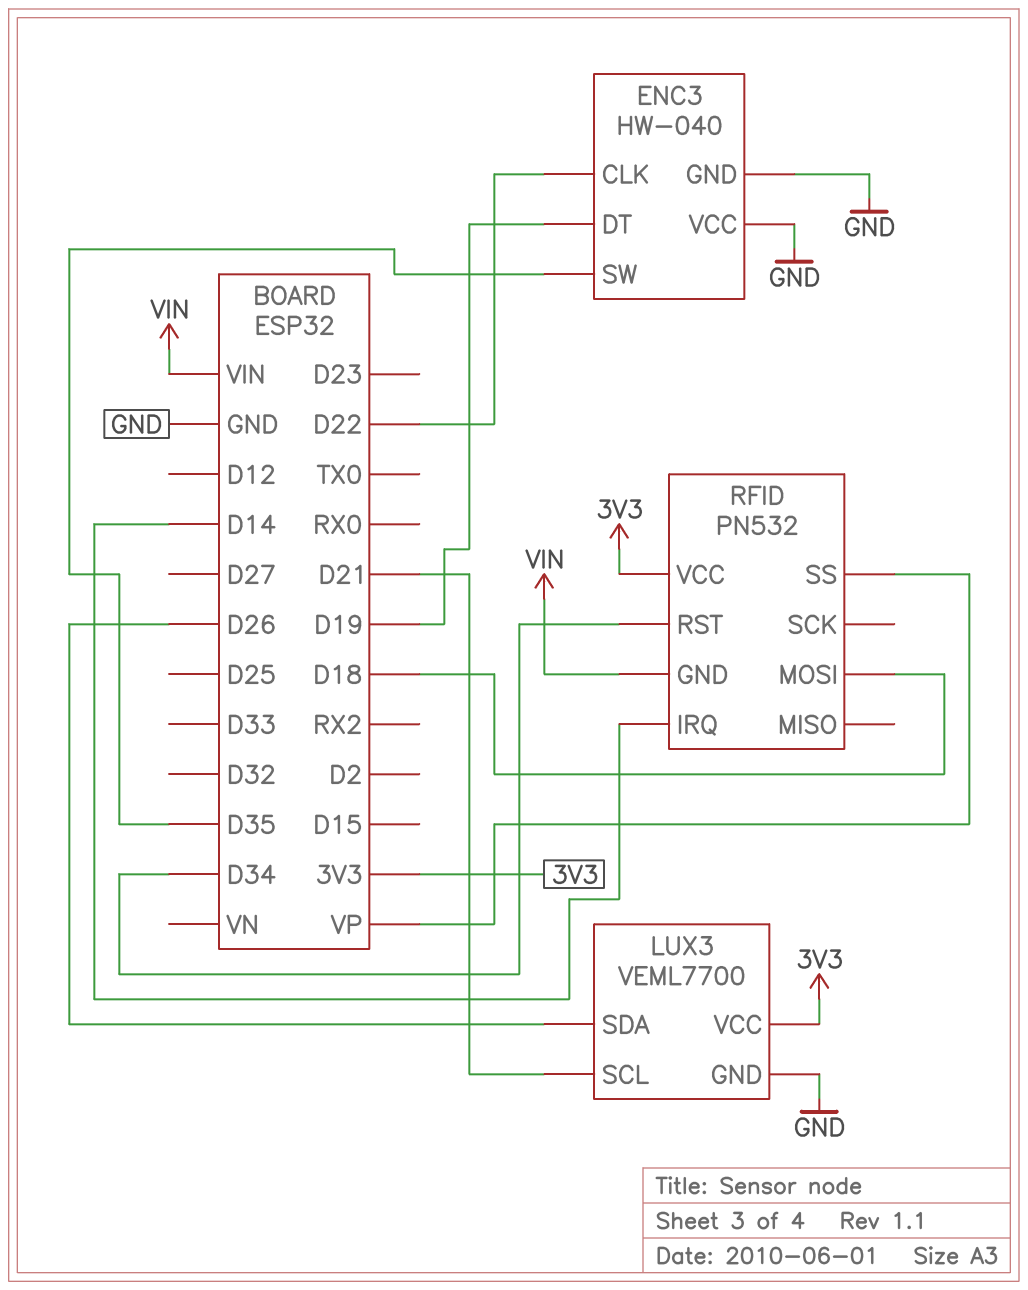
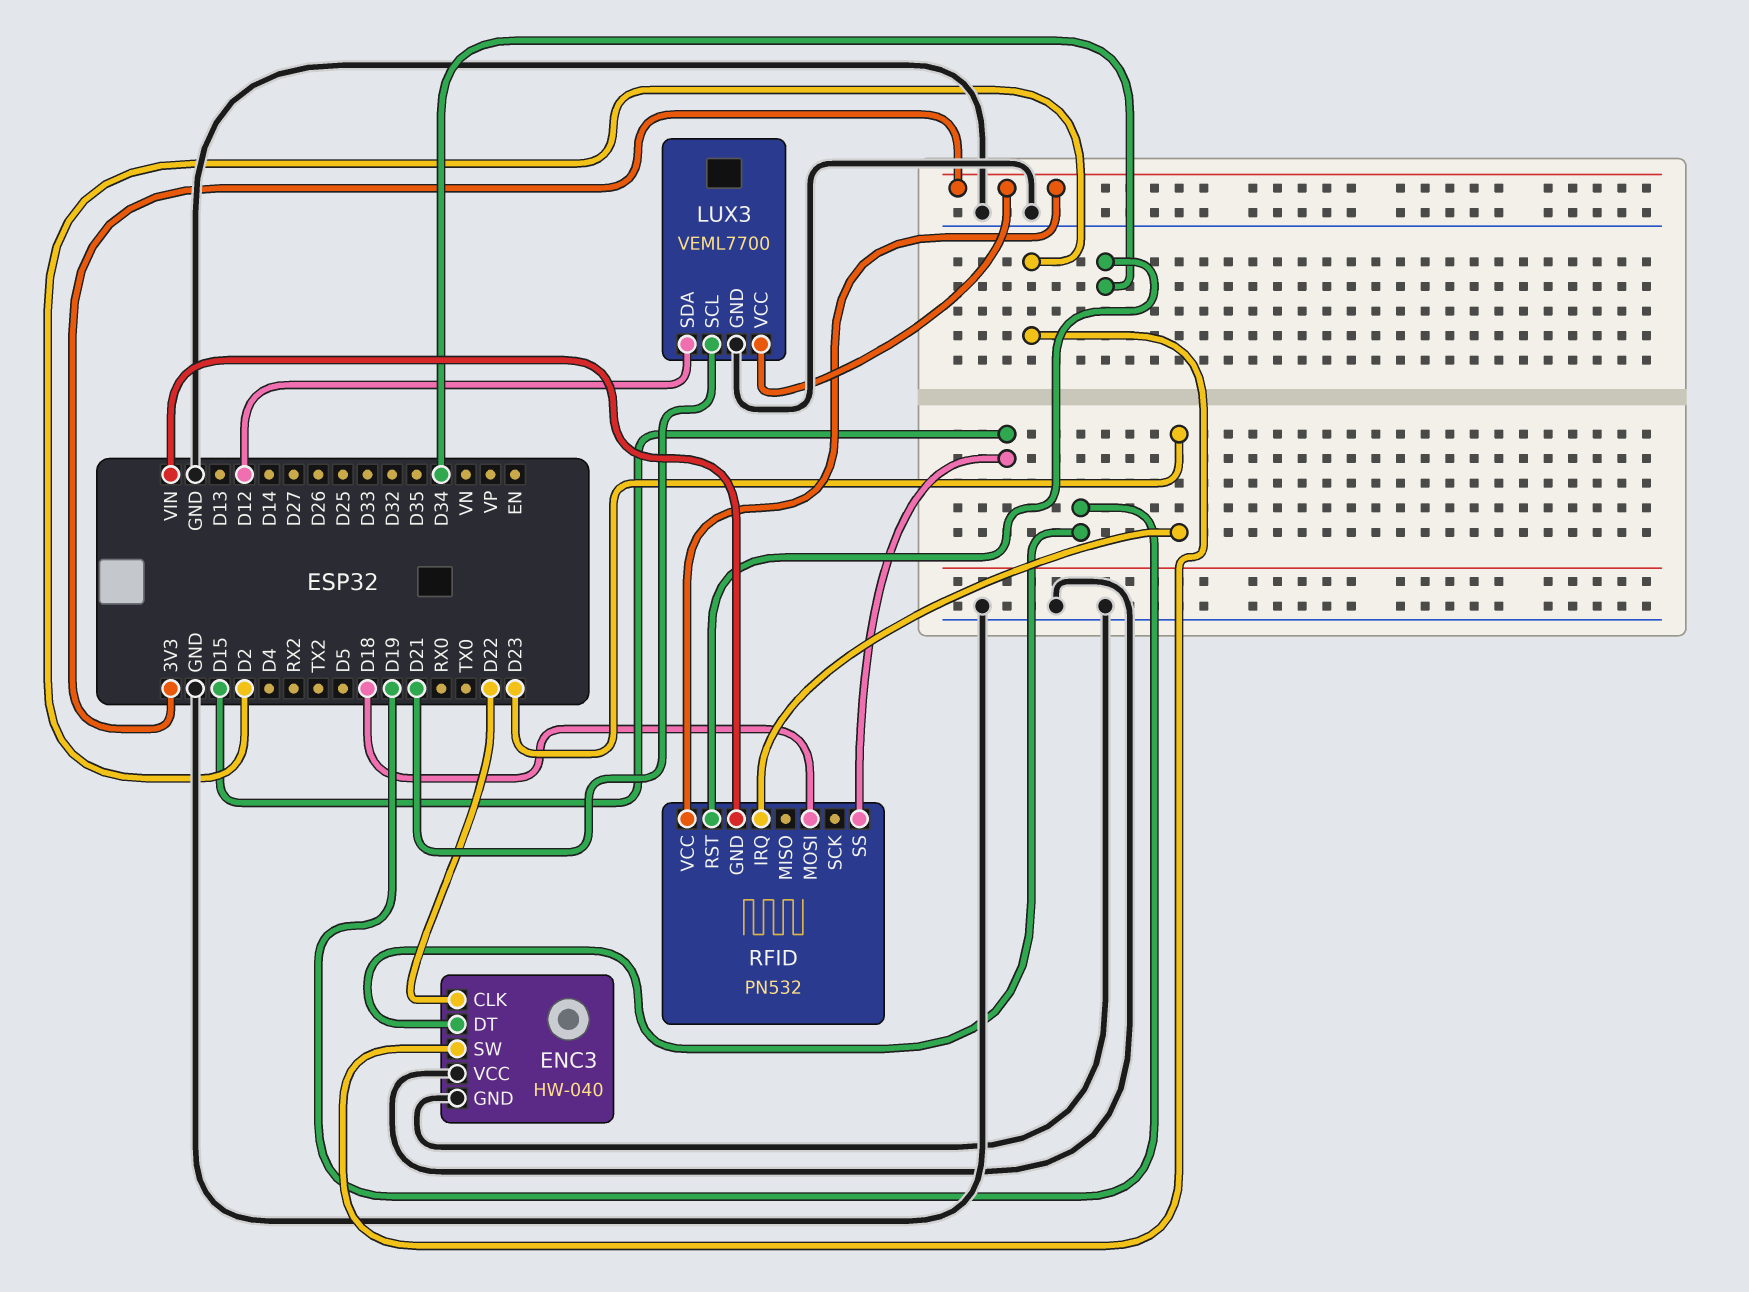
ENC3 pin SW: D35 -> D2
LUX3 pin SDA: D26 -> D12
RFID pin IRQ: D14 -> D23
RFID pin SS: VP -> D15

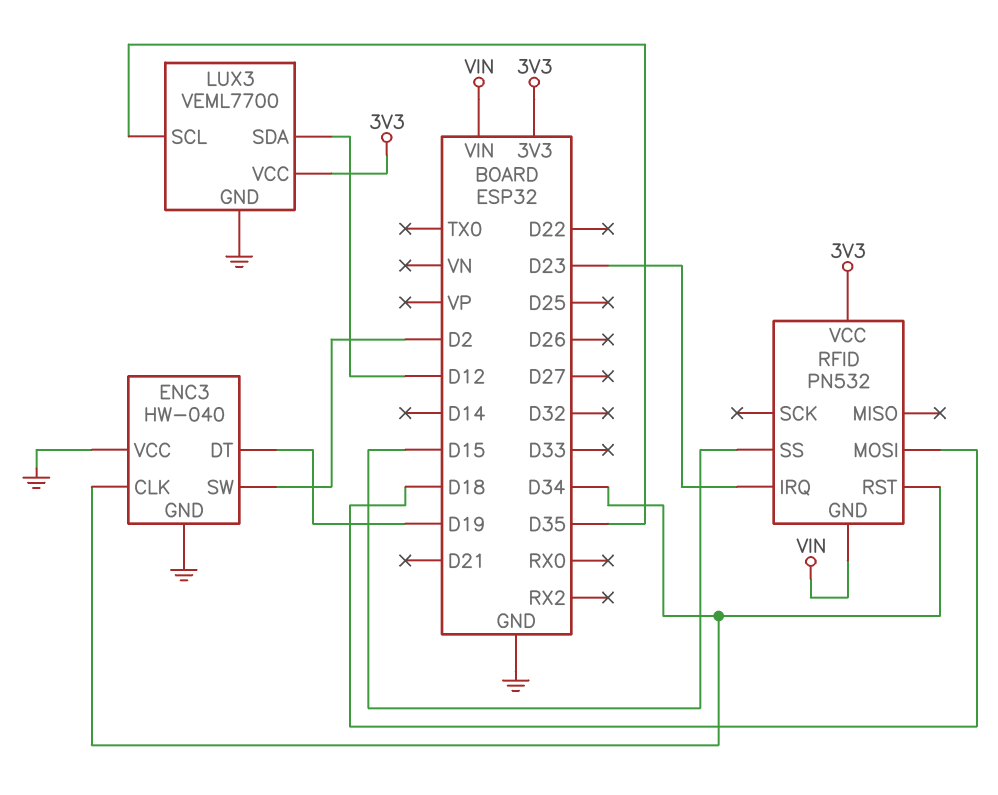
ENC3 pin CLK: D22 -> D34
LUX3 pin SCL: D21 -> D35

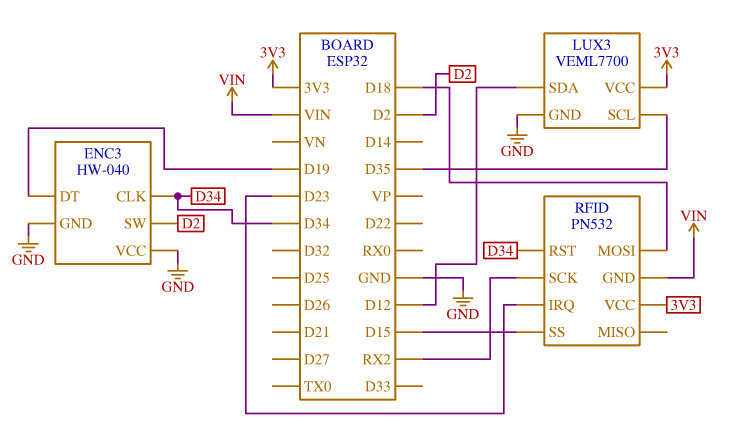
RFID pin SCK: none -> RX2

